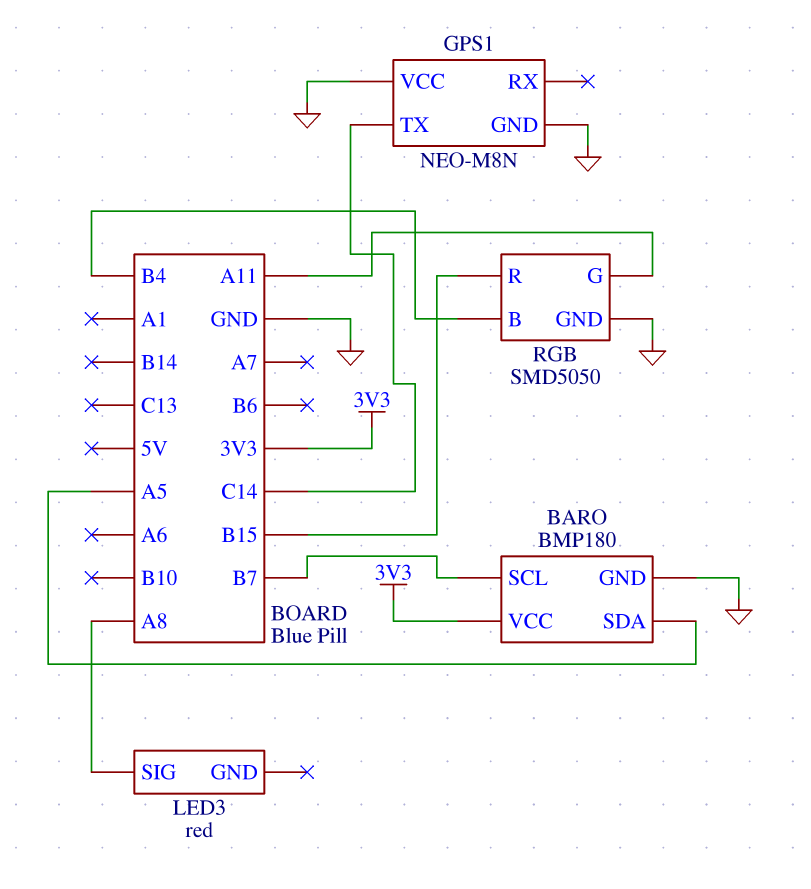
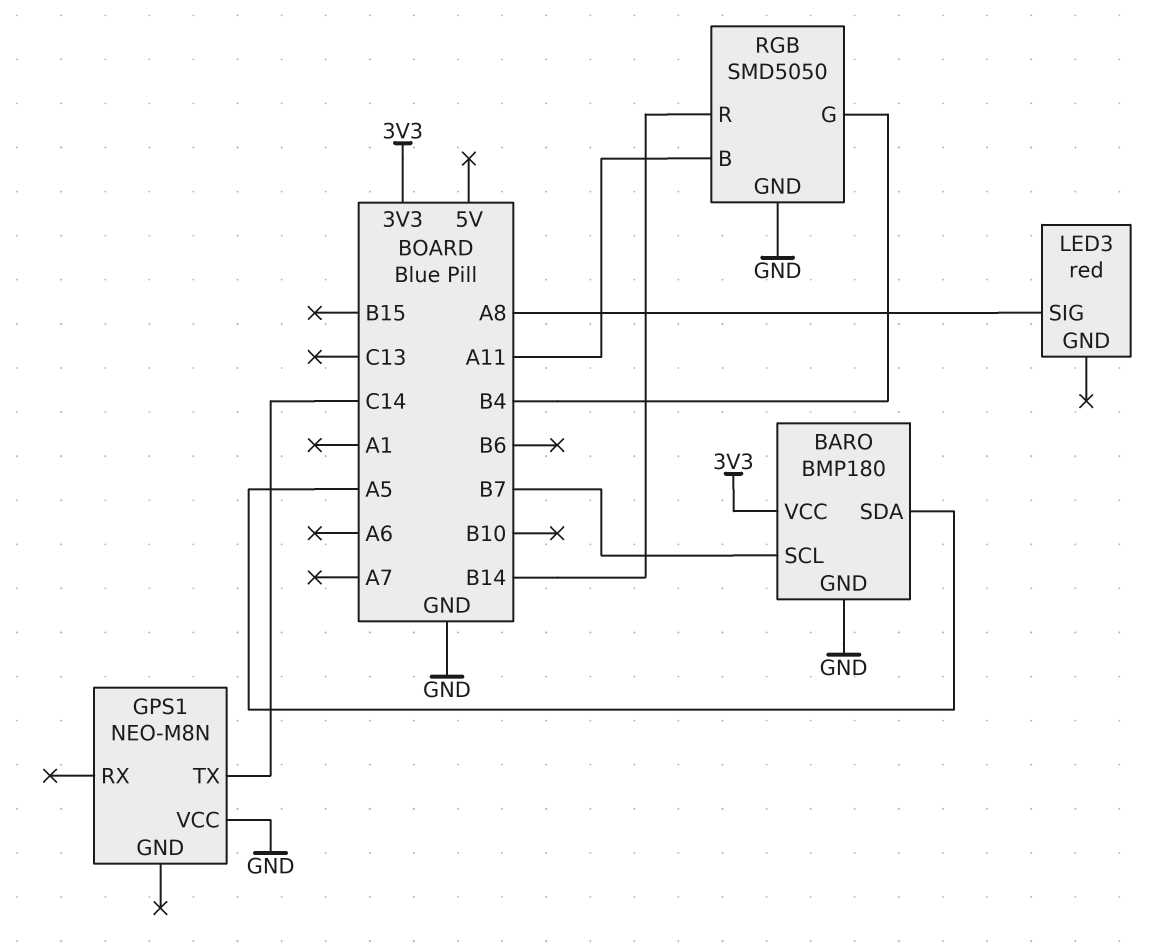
GPS1 pin GND: GND -> none
RGB pin B: B4 -> A11
RGB pin G: A11 -> B4
RGB pin R: B15 -> B14

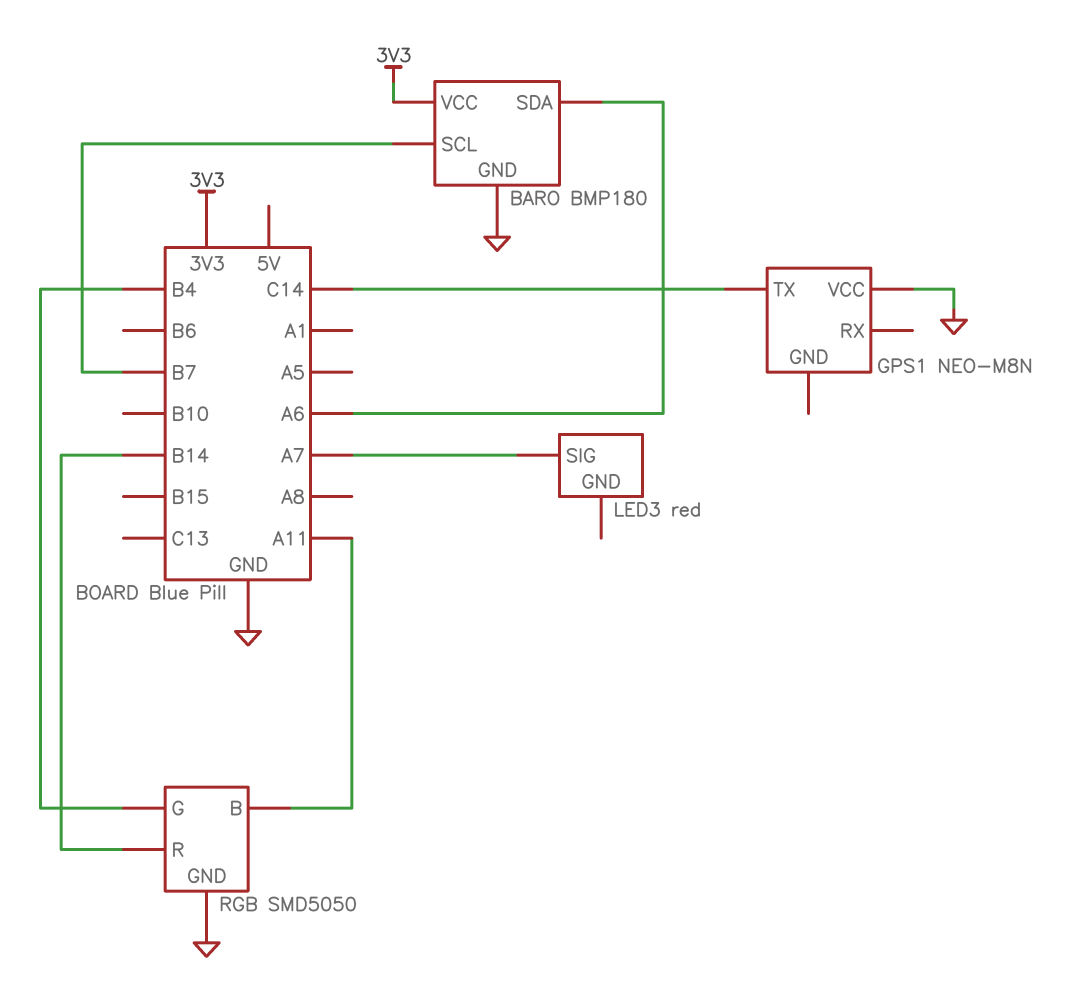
BARO pin SDA: A5 -> A6
LED3 pin SIG: A8 -> A7

